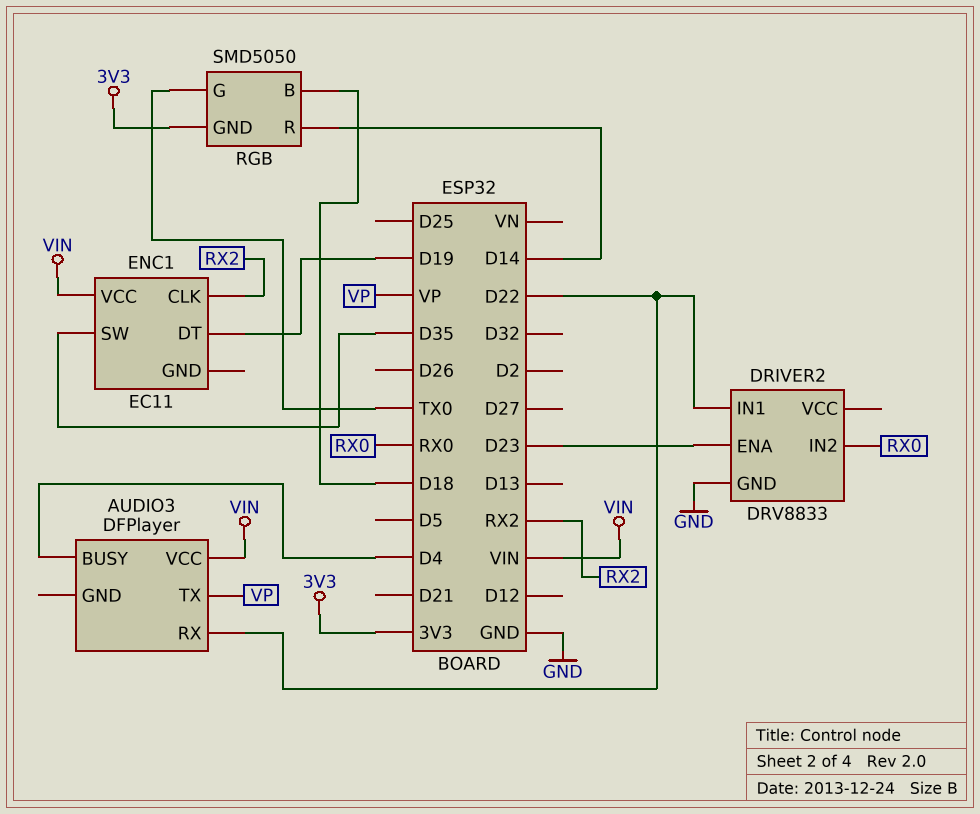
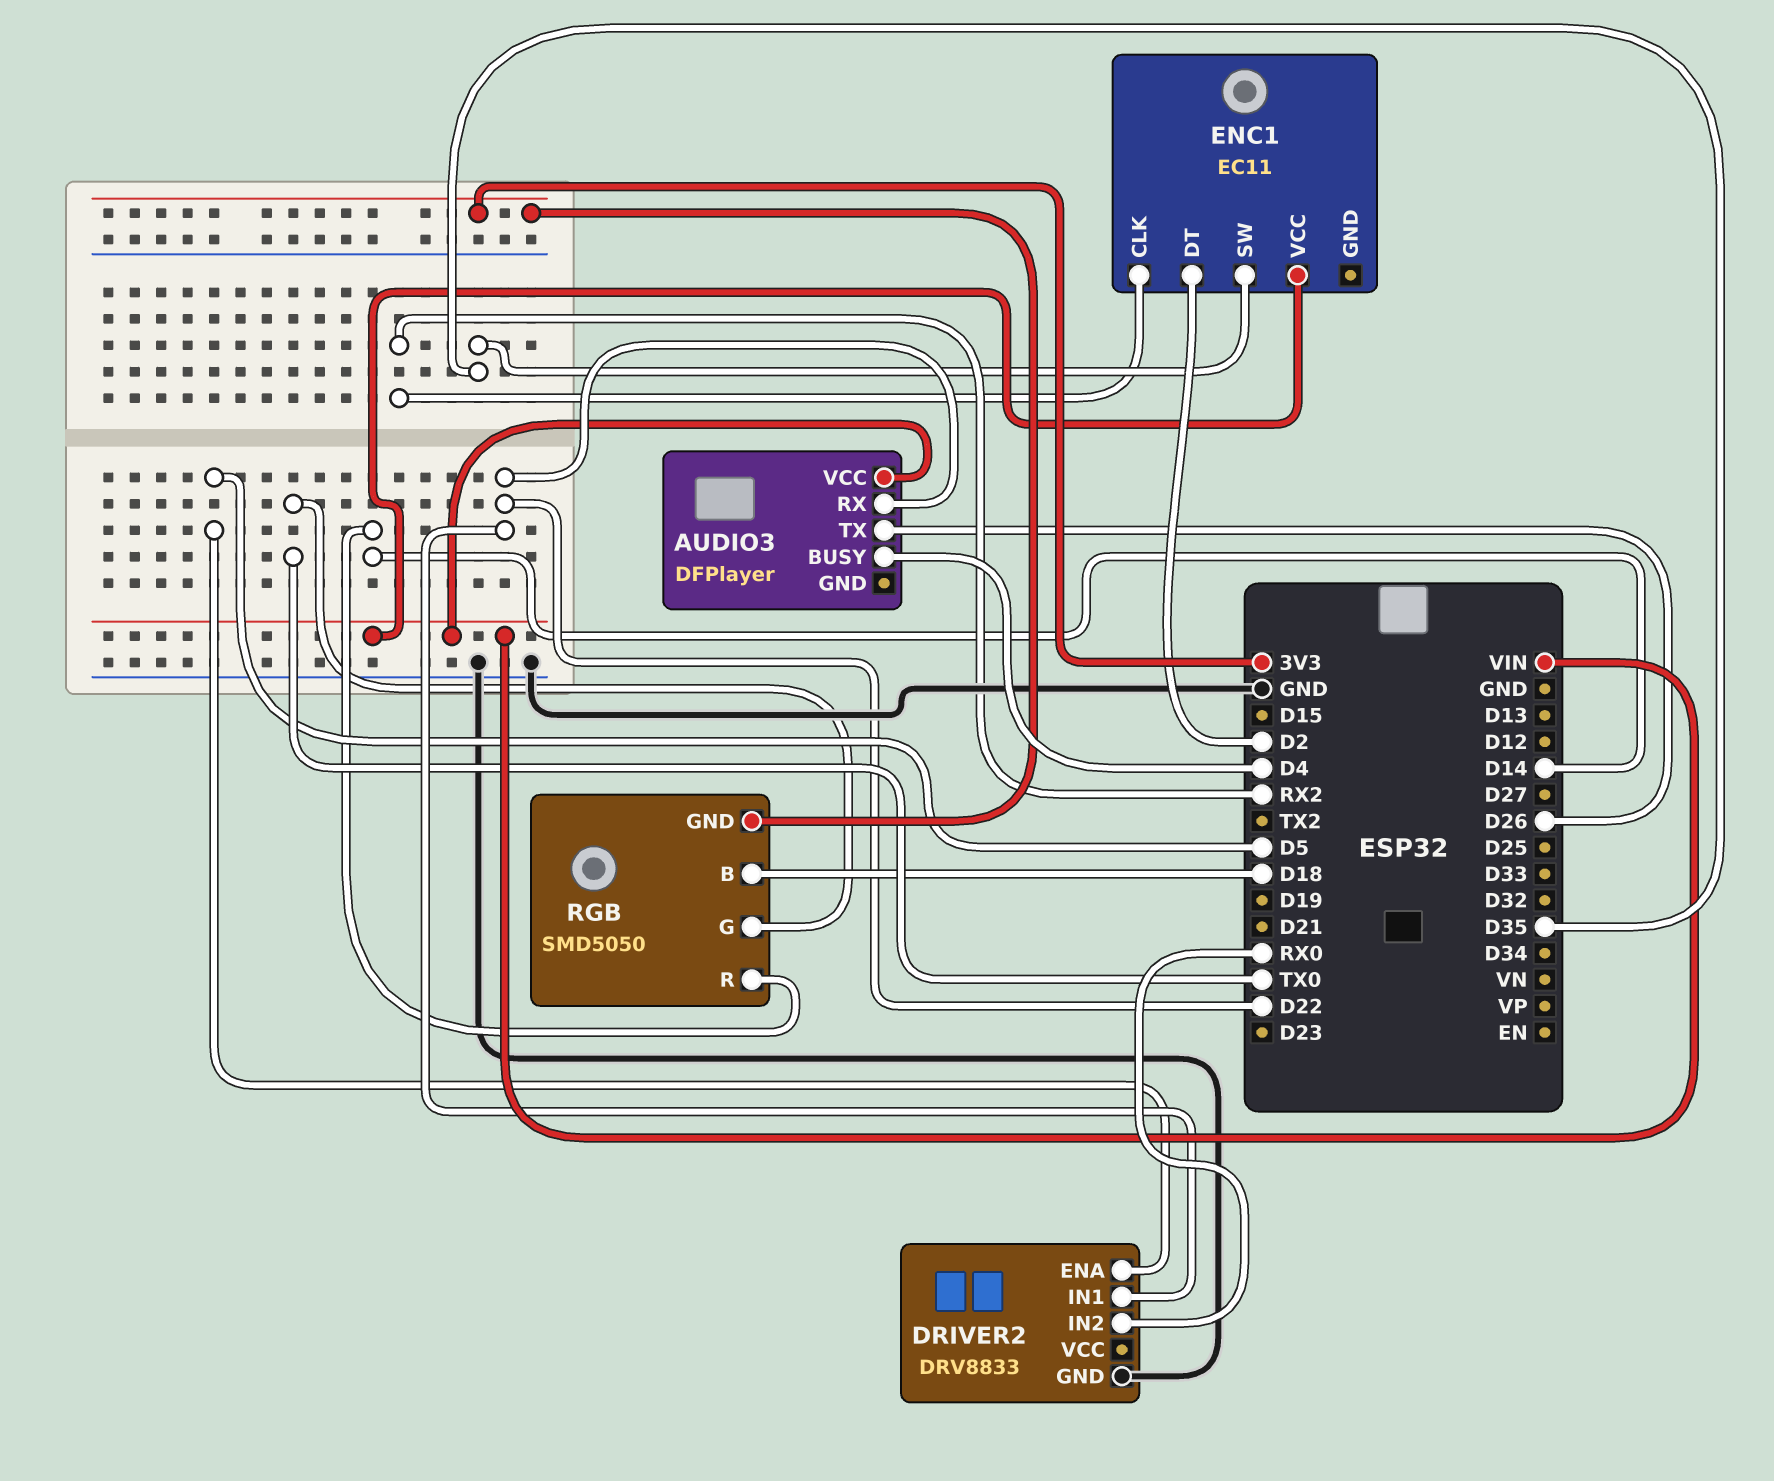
AUDIO3 pin TX: VP -> D26
DRIVER2 pin ENA: D23 -> D5
ENC1 pin DT: D19 -> D2

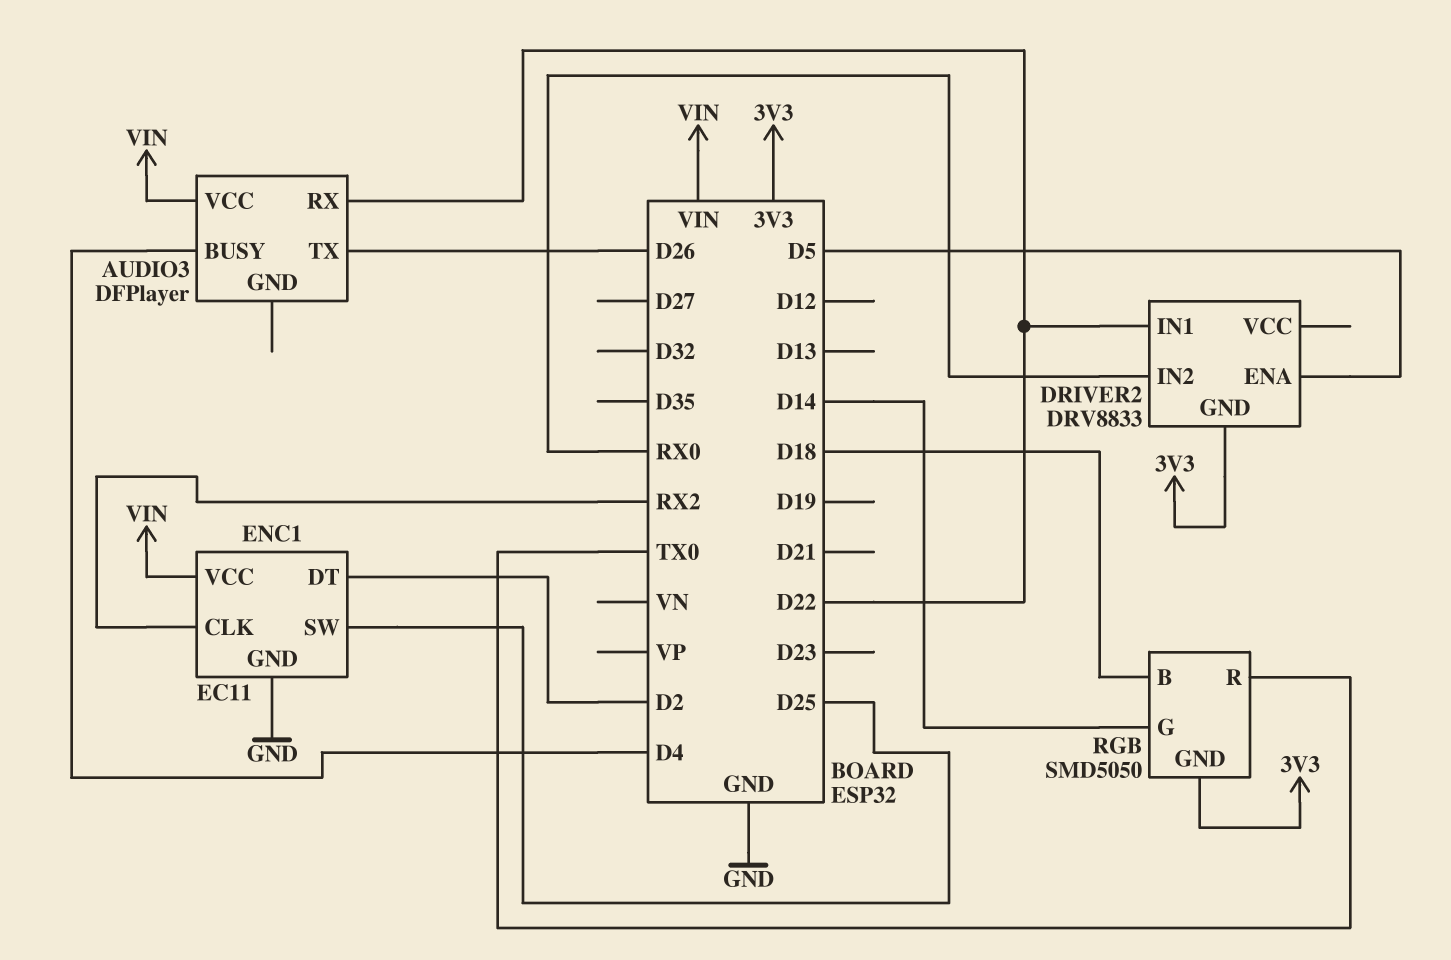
DRIVER2 pin GND: GND -> 3V3
ENC1 pin GND: none -> GND
ENC1 pin SW: D35 -> D25
RGB pin G: TX0 -> D14
RGB pin R: D14 -> TX0

